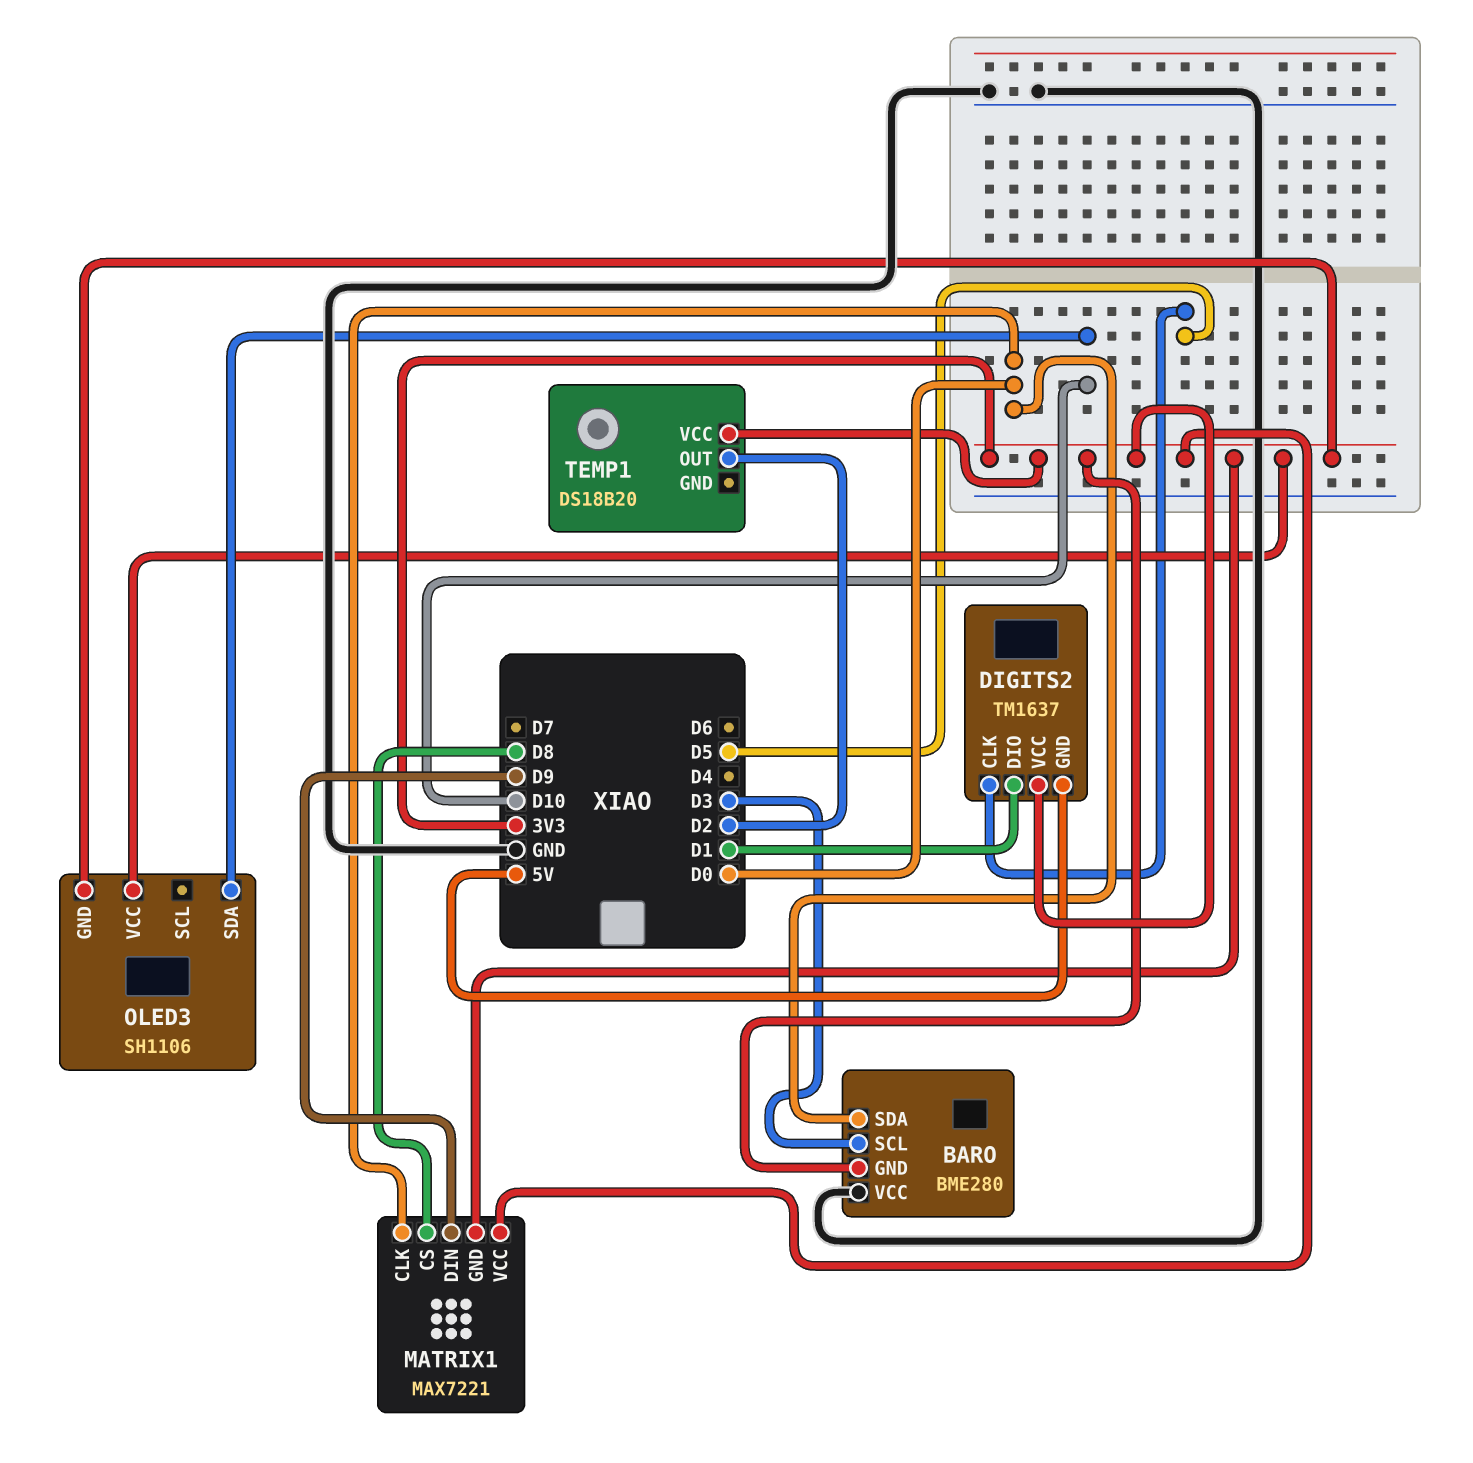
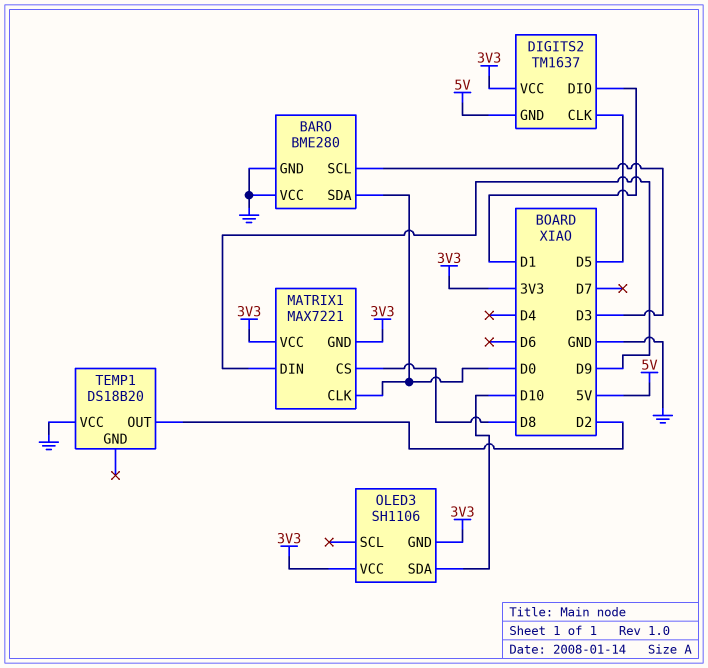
BARO pin GND: 3V3 -> GND
TEMP1 pin VCC: 3V3 -> GND

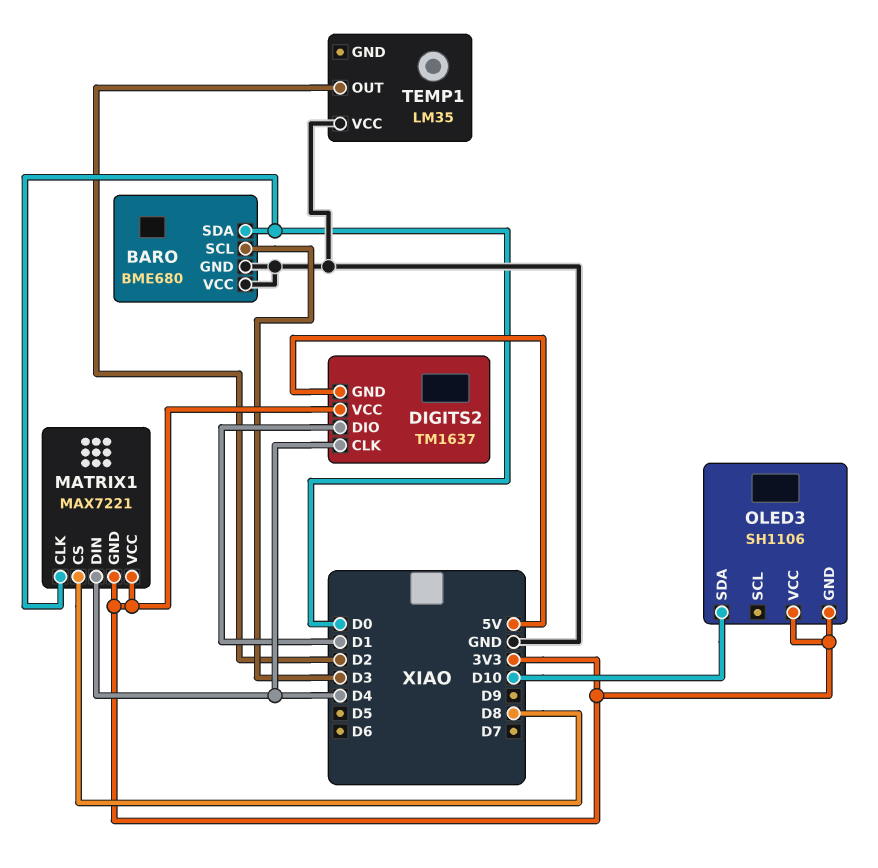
BARO: BME280 -> BME680
DIGITS2 pin CLK: D5 -> D4
MATRIX1 pin DIN: D9 -> D4
TEMP1: DS18B20 -> LM35

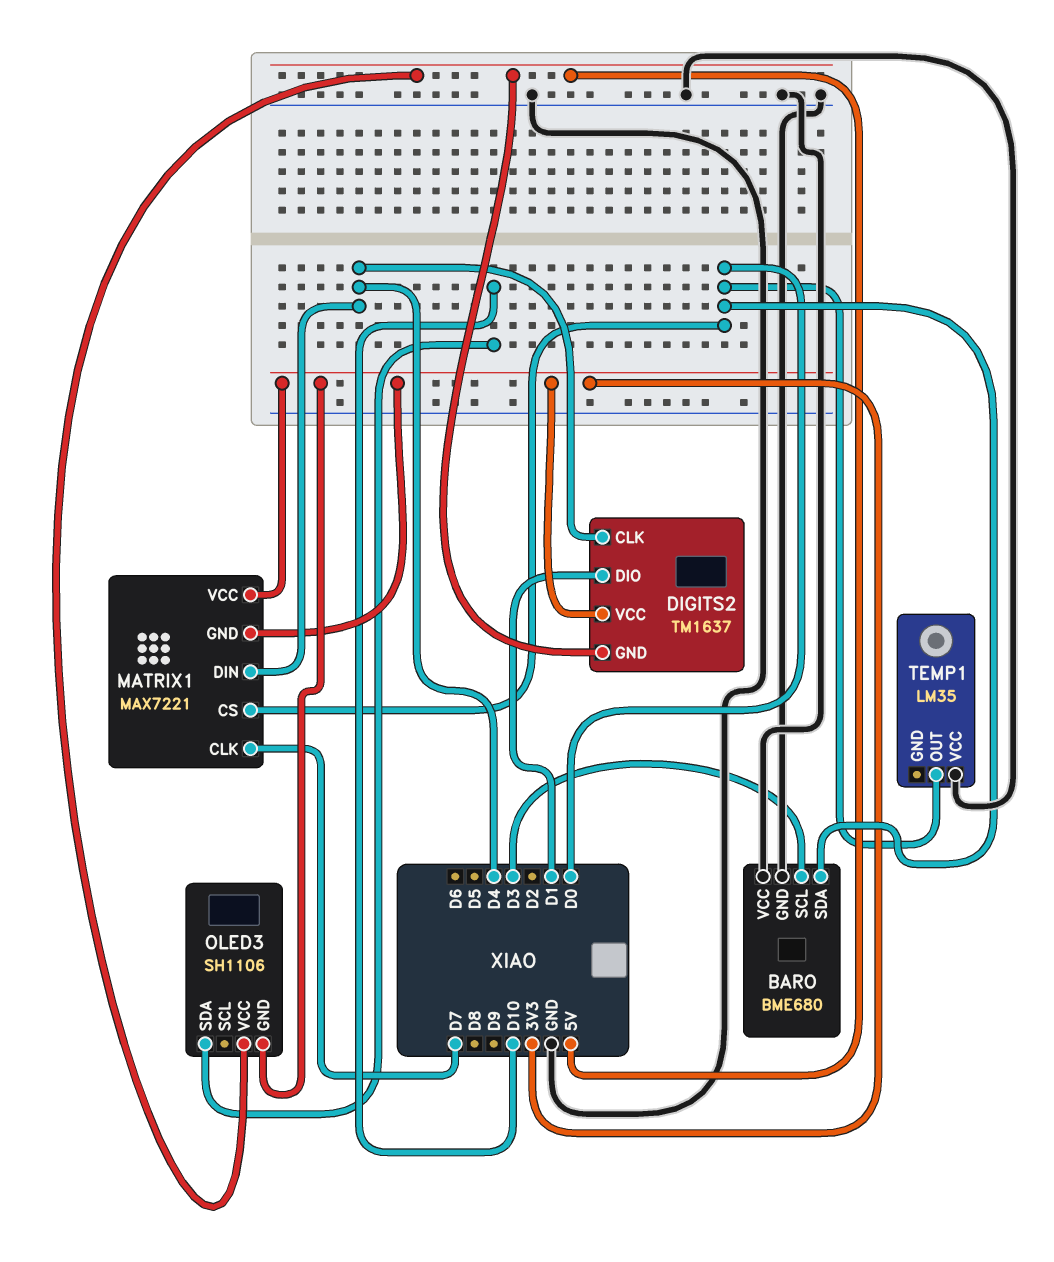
MATRIX1 pin CLK: D0 -> D7
MATRIX1 pin CS: D8 -> D0
OLED3 pin VCC: 3V3 -> 5V
TEMP1 pin OUT: D2 -> D0

